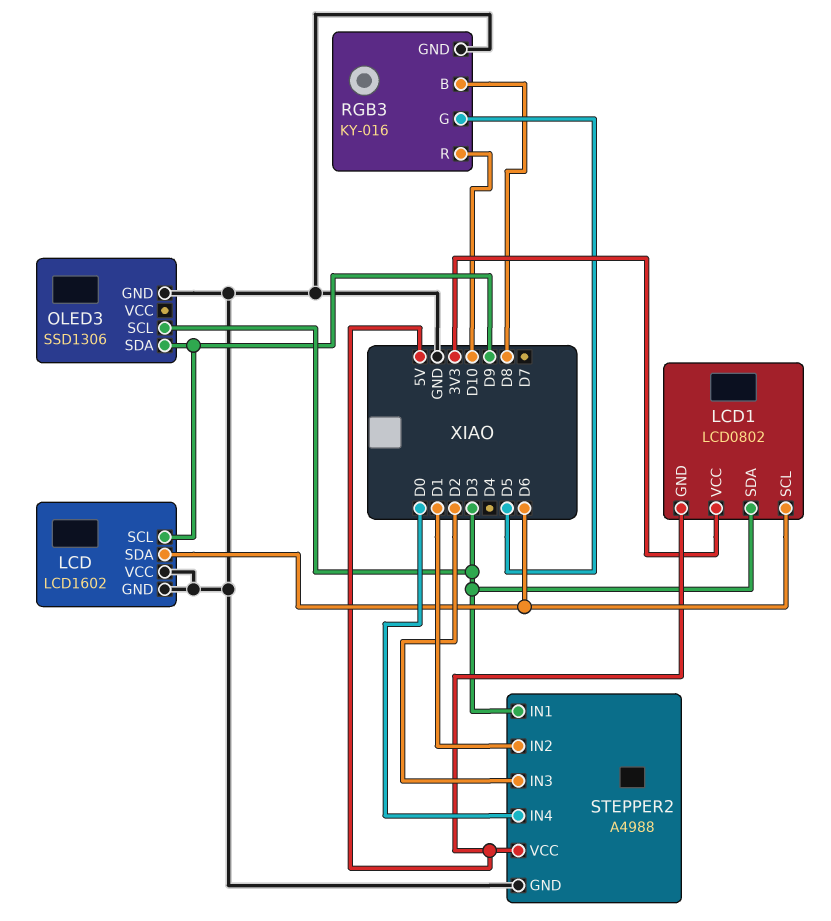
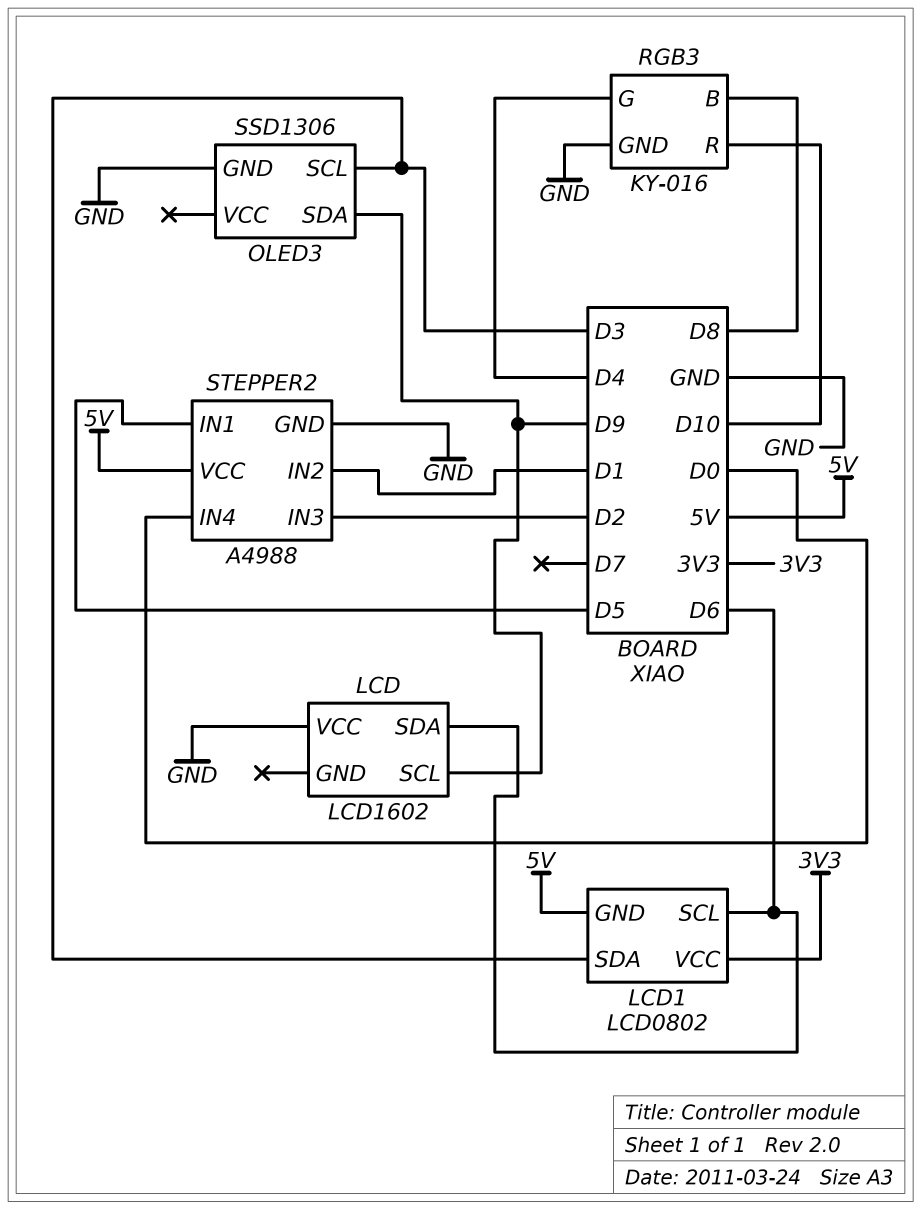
LCD pin GND: GND -> none
RGB3 pin G: D5 -> D4
STEPPER2 pin IN1: D3 -> D5

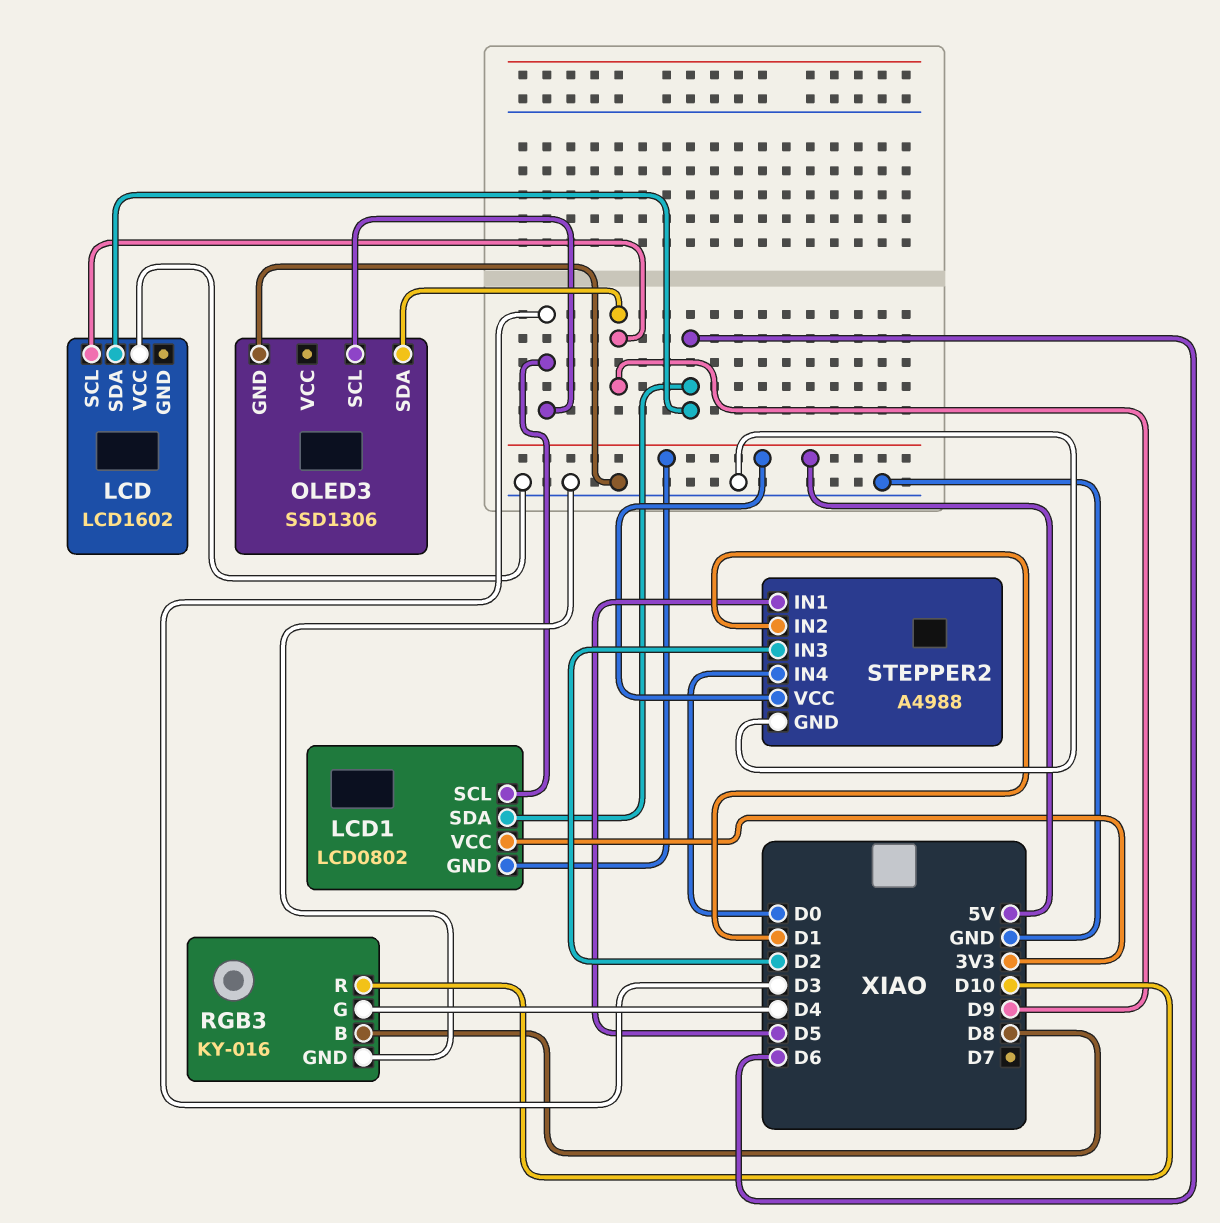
LCD1 pin SCL: D6 -> D3
LCD1 pin SDA: D3 -> D6

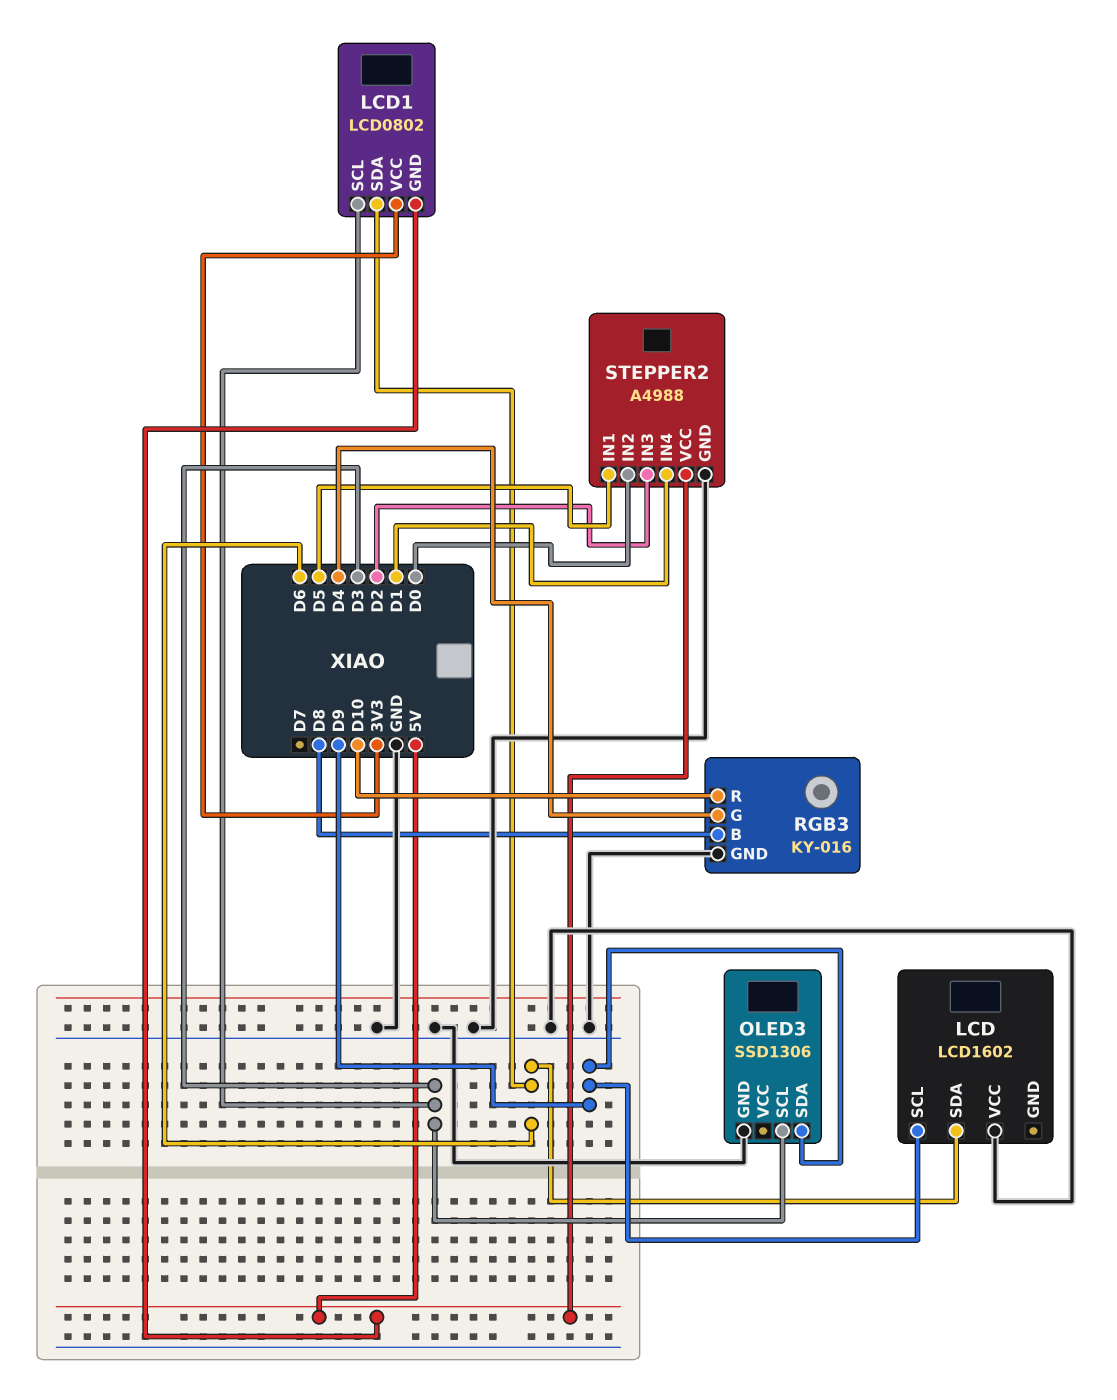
STEPPER2 pin IN2: D1 -> D0
STEPPER2 pin IN4: D0 -> D1

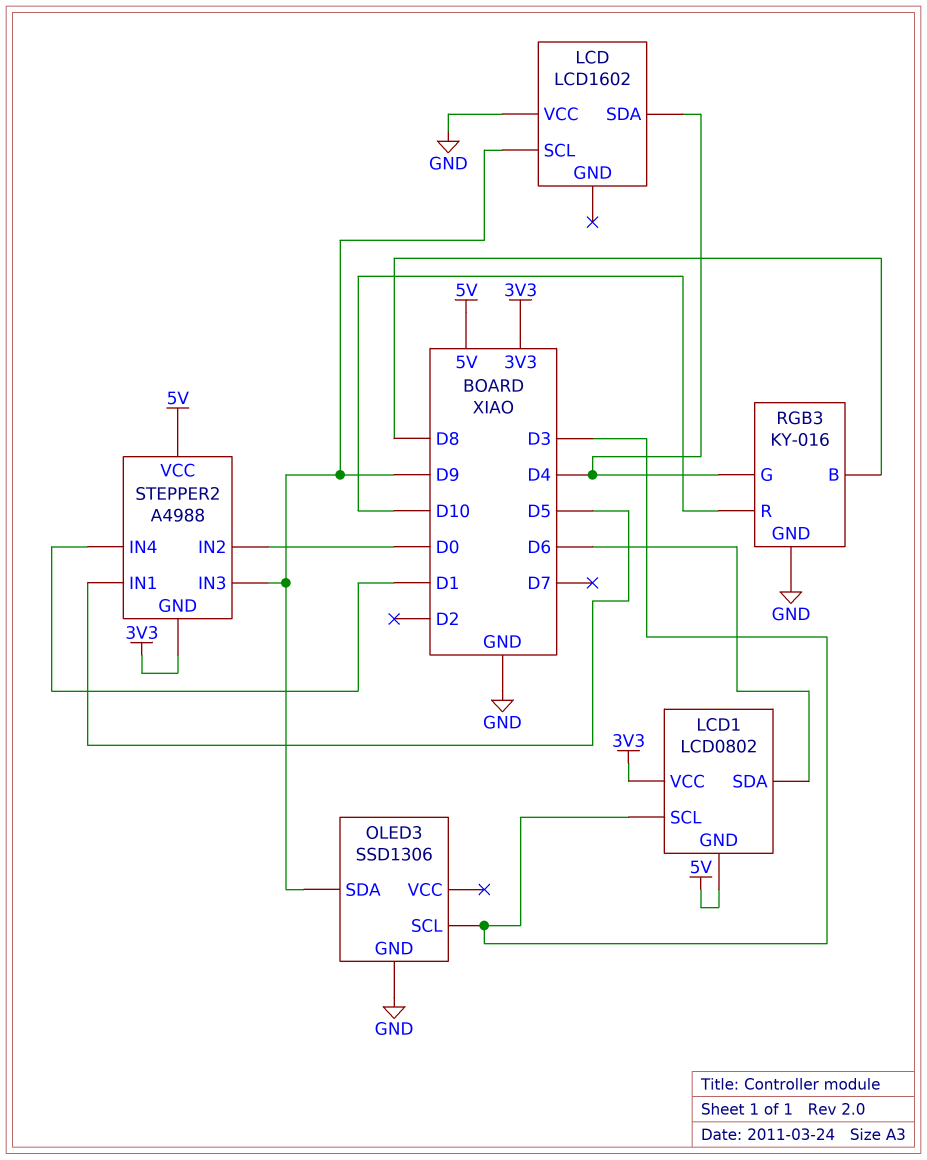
LCD pin SDA: D6 -> D4
STEPPER2 pin GND: GND -> 3V3
STEPPER2 pin IN3: D2 -> D9

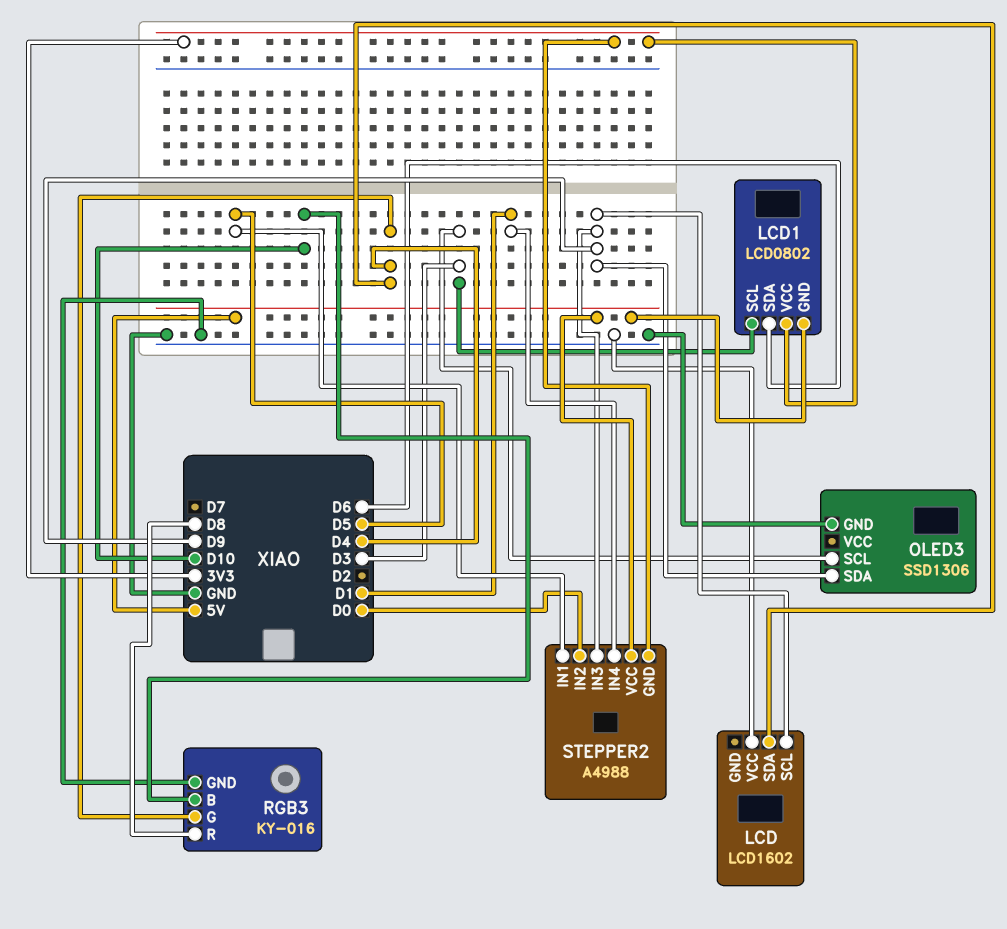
RGB3 pin B: D8 -> D10
RGB3 pin R: D10 -> D8

